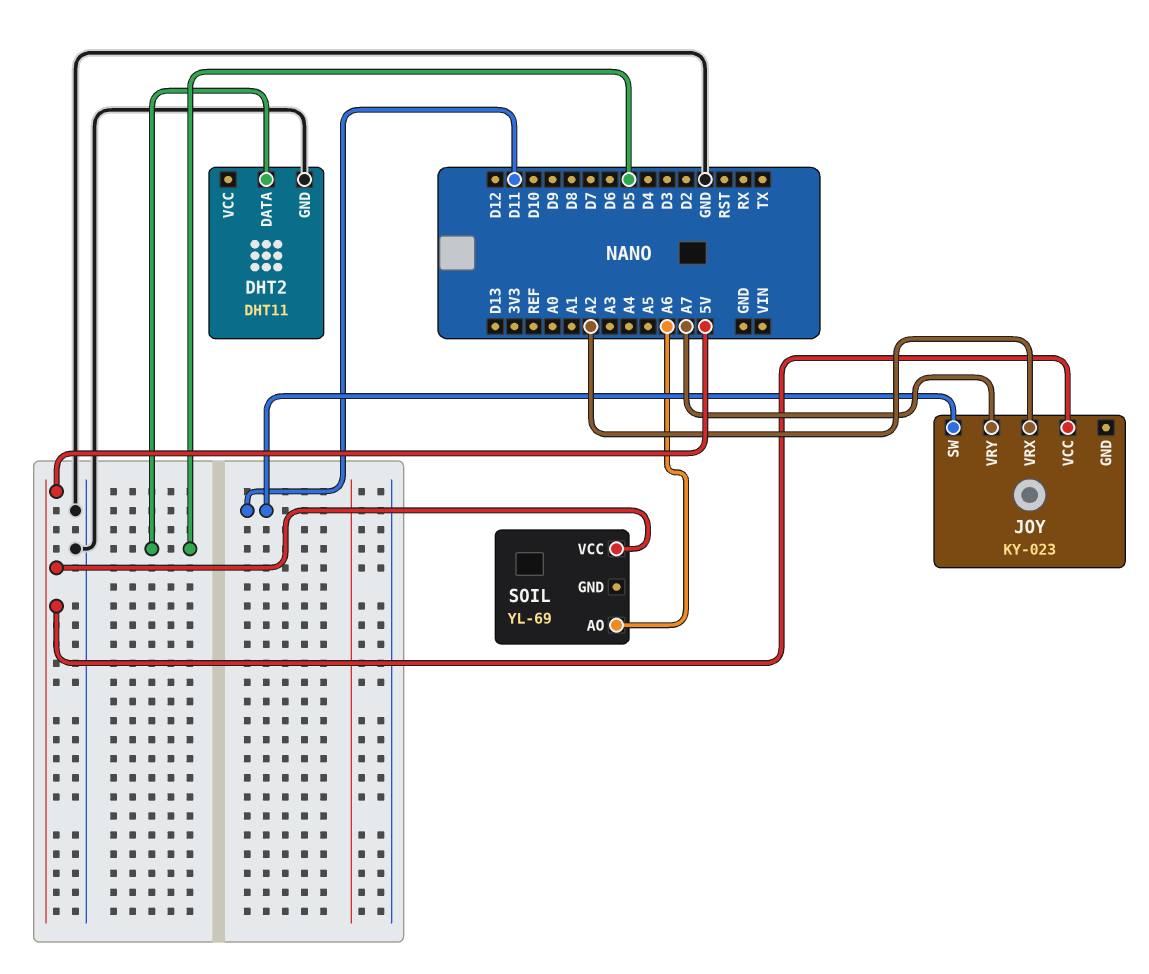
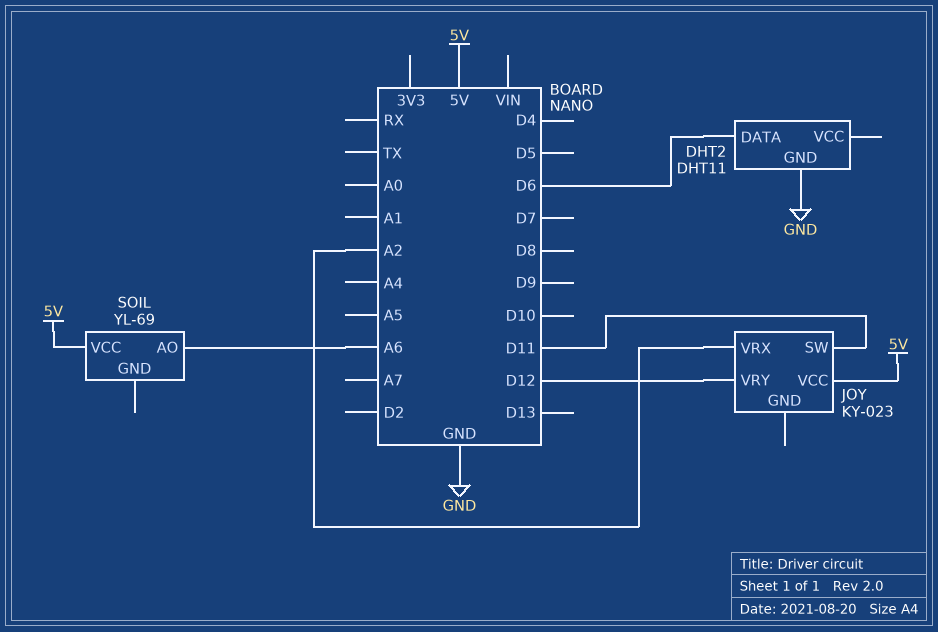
DHT2 pin DATA: D5 -> D6
JOY pin VRY: A7 -> D12

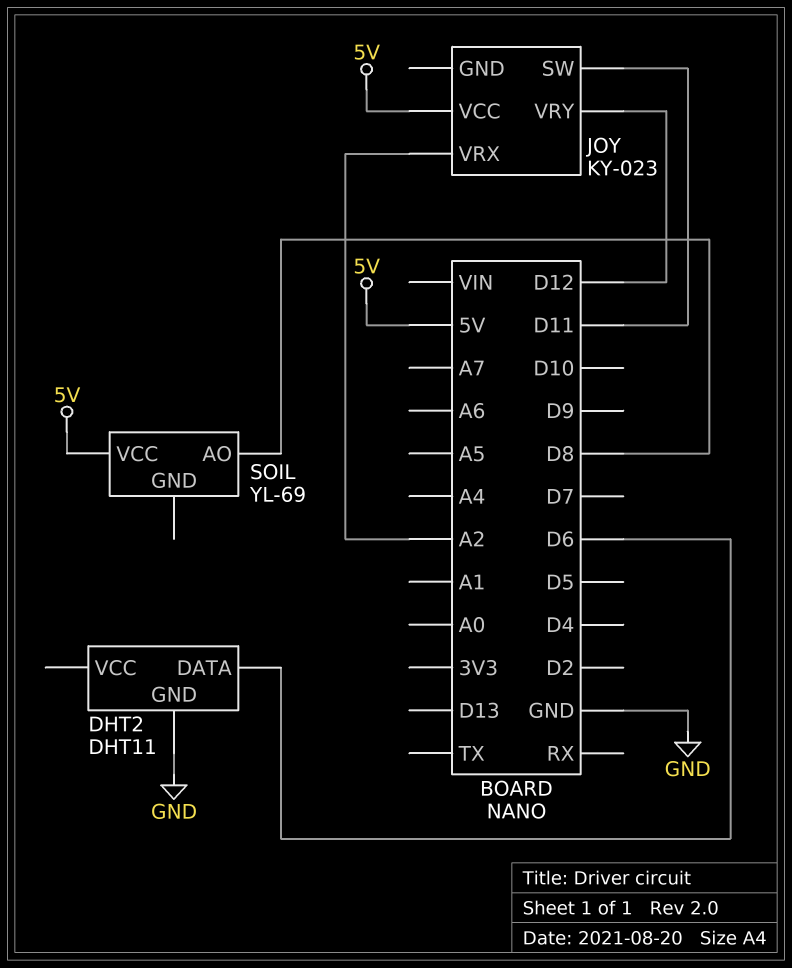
SOIL pin AO: A6 -> D8

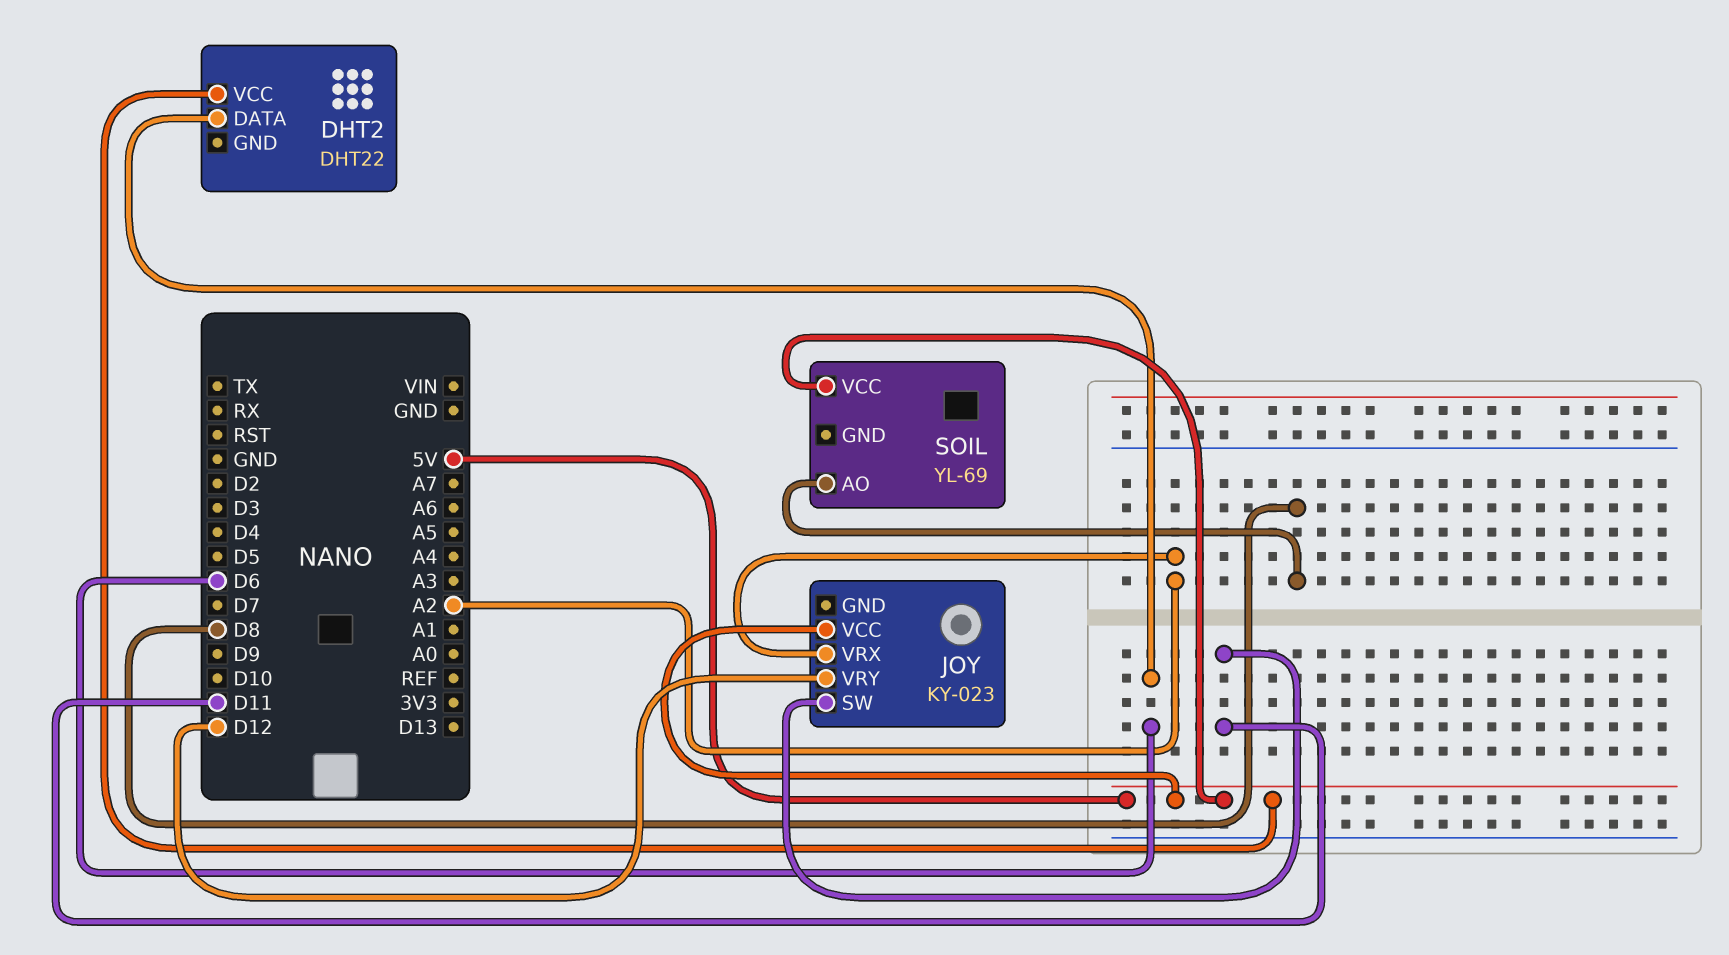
DHT2: DHT11 -> DHT22
DHT2 pin GND: GND -> none
DHT2 pin VCC: none -> 5V

